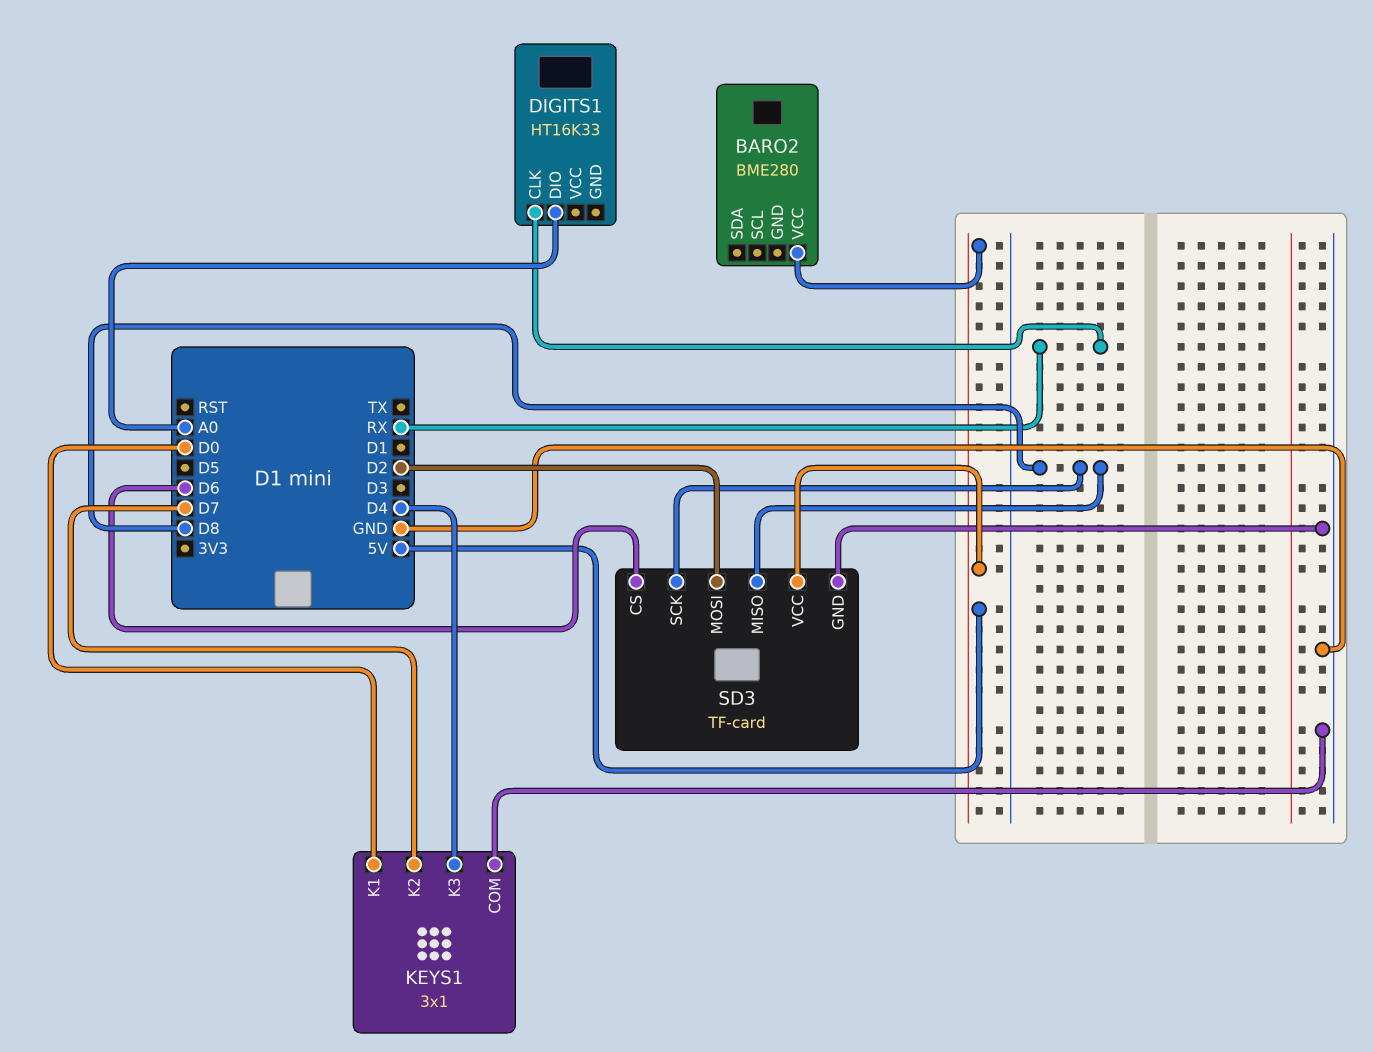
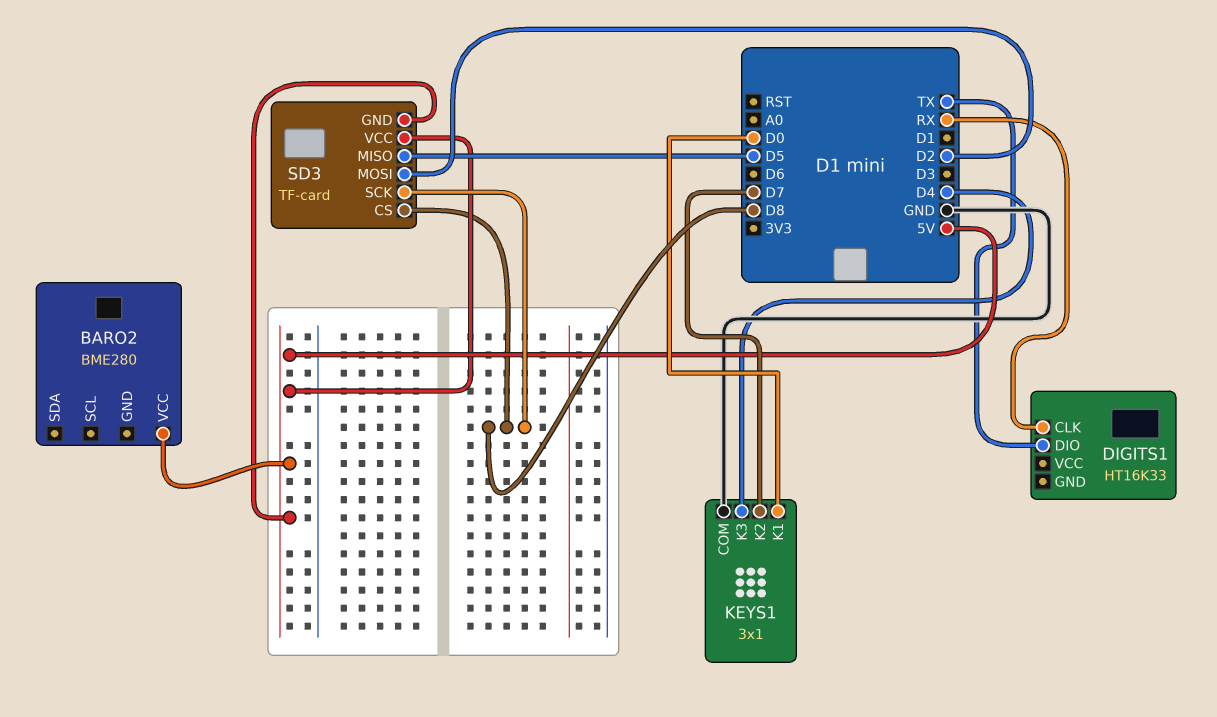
DIGITS1 pin DIO: A0 -> TX
SD3 pin CS: D6 -> D8
SD3 pin GND: GND -> 5V
SD3 pin MISO: D8 -> D5

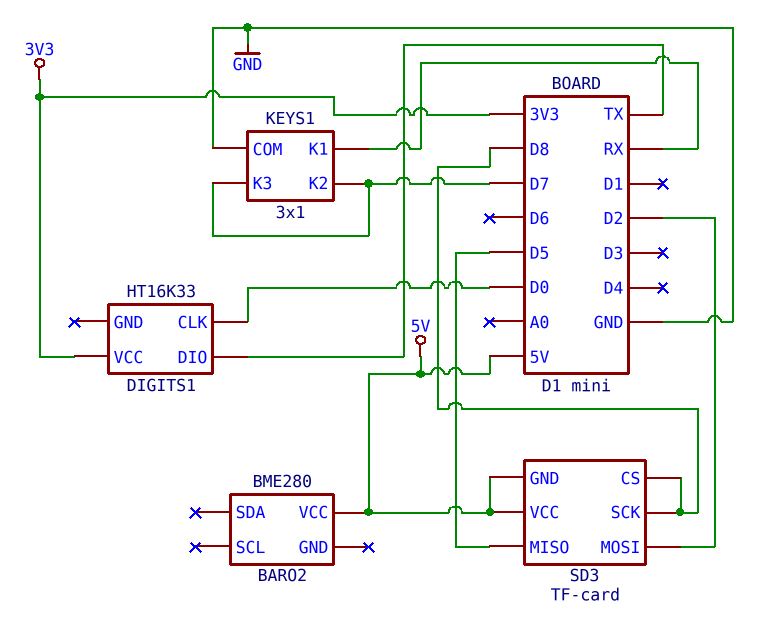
DIGITS1 pin CLK: RX -> D0
DIGITS1 pin VCC: none -> 3V3
KEYS1 pin K1: D0 -> RX
KEYS1 pin K3: D4 -> D7

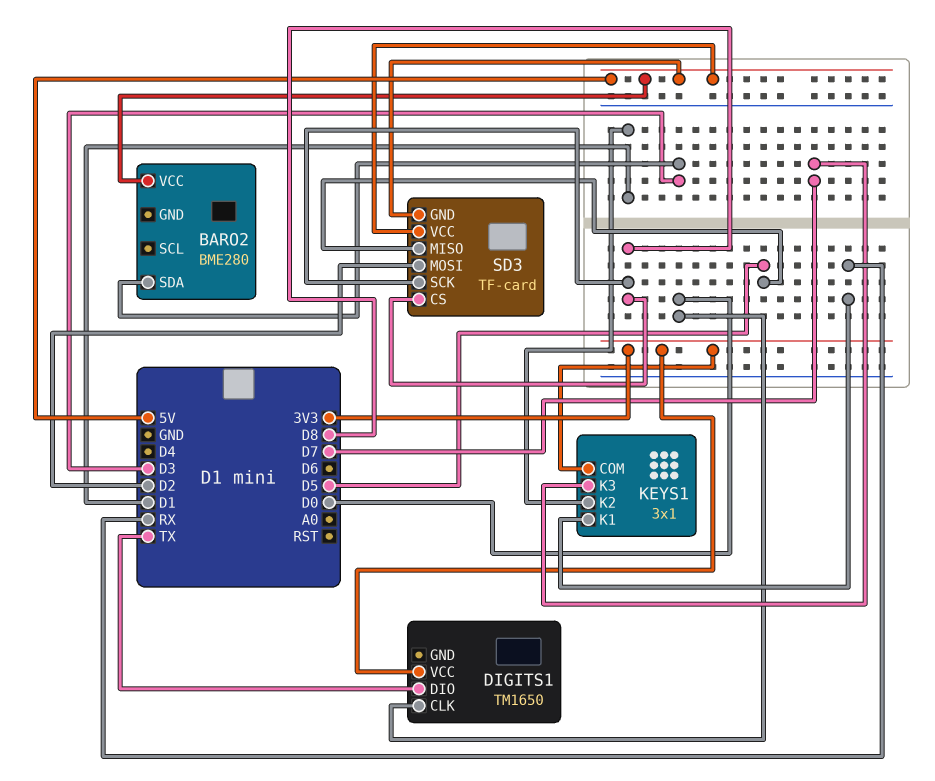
BARO2 pin SDA: none -> D3
DIGITS1: HT16K33 -> TM1650
KEYS1 pin COM: GND -> 3V3
KEYS1 pin K2: D7 -> D1

